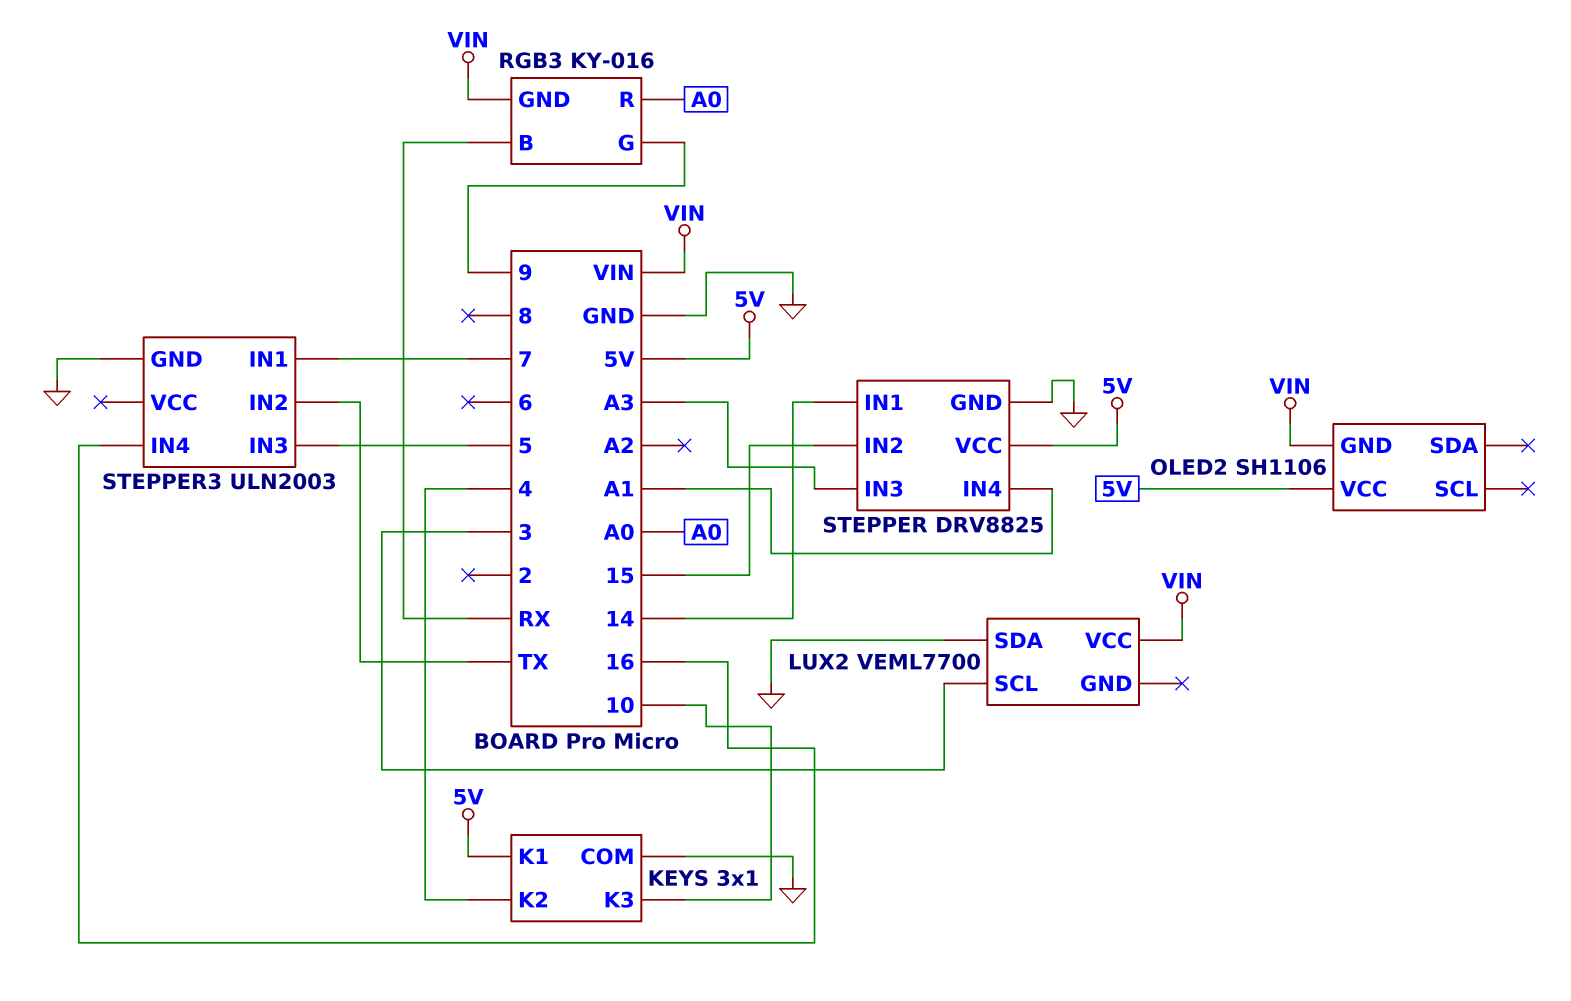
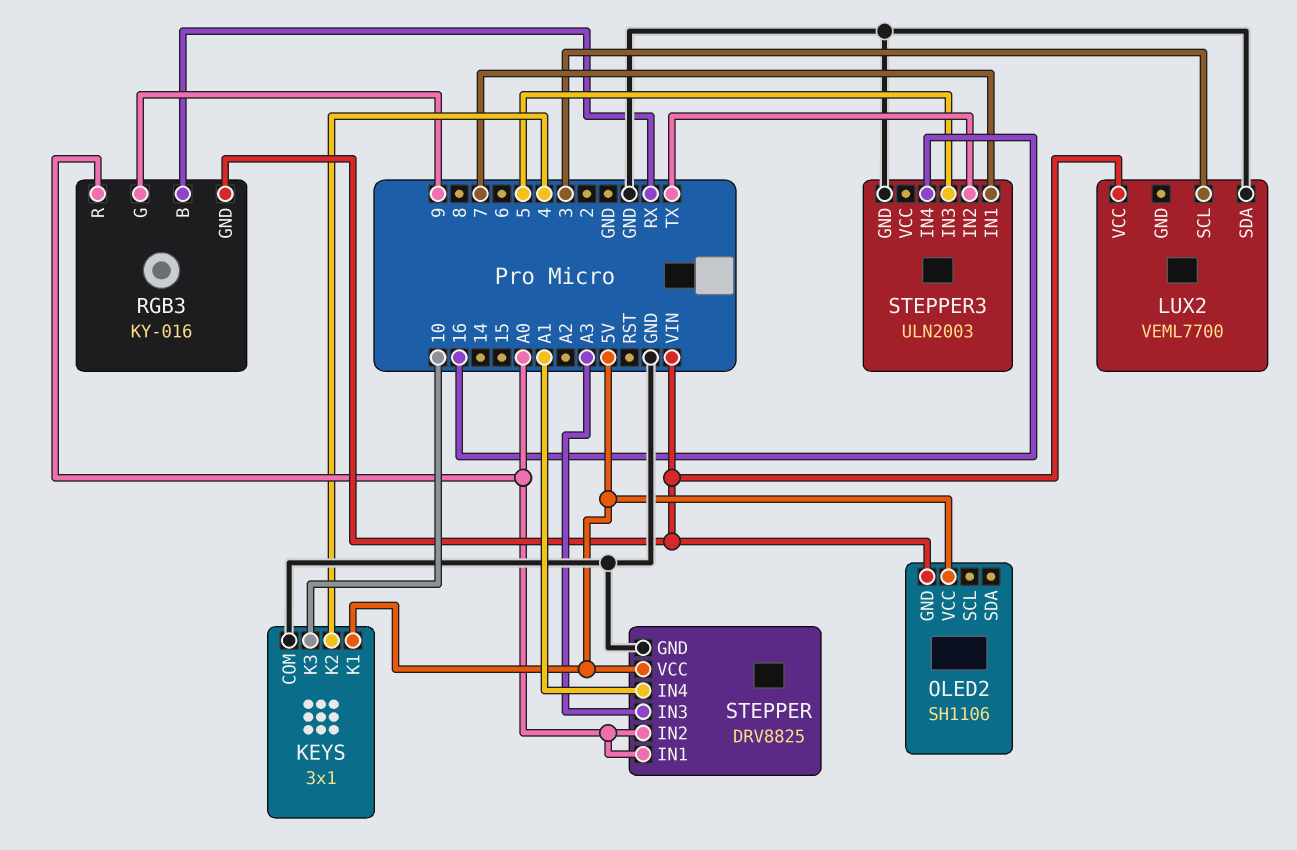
STEPPER pin IN1: 14 -> A0
STEPPER pin IN2: 15 -> A0

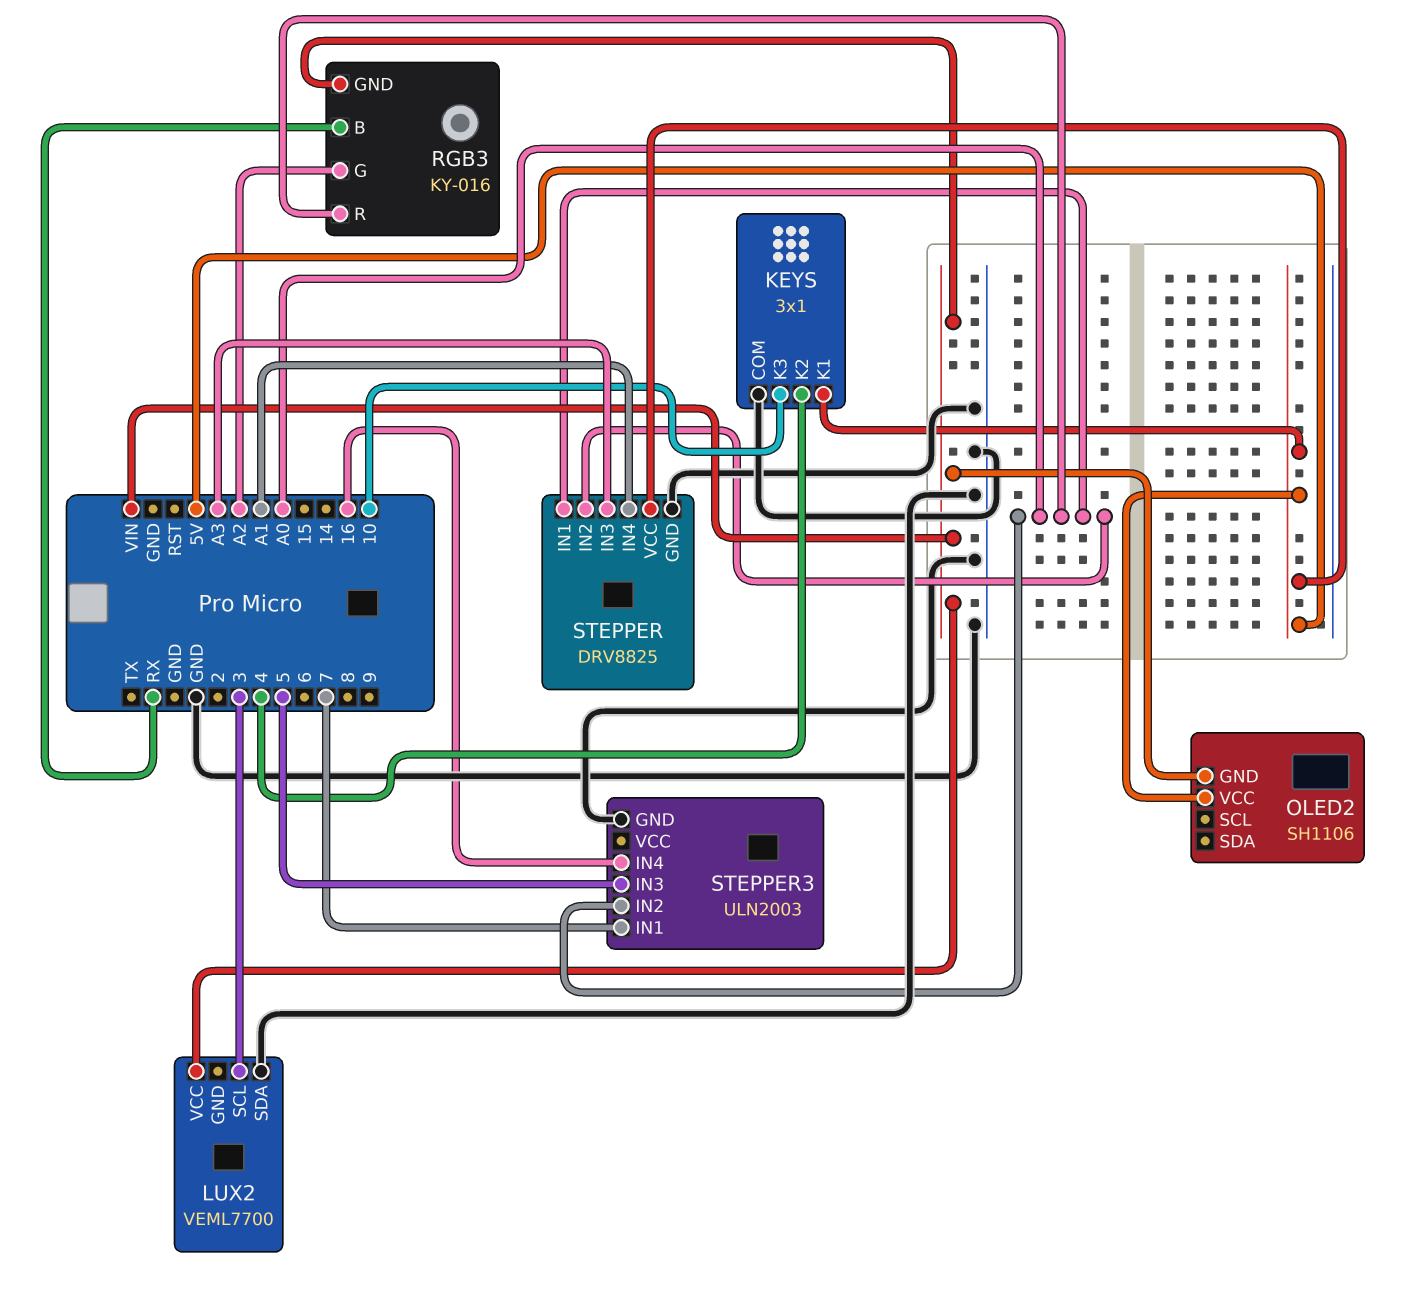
RGB3 pin G: 9 -> A2
STEPPER3 pin IN2: TX -> A0

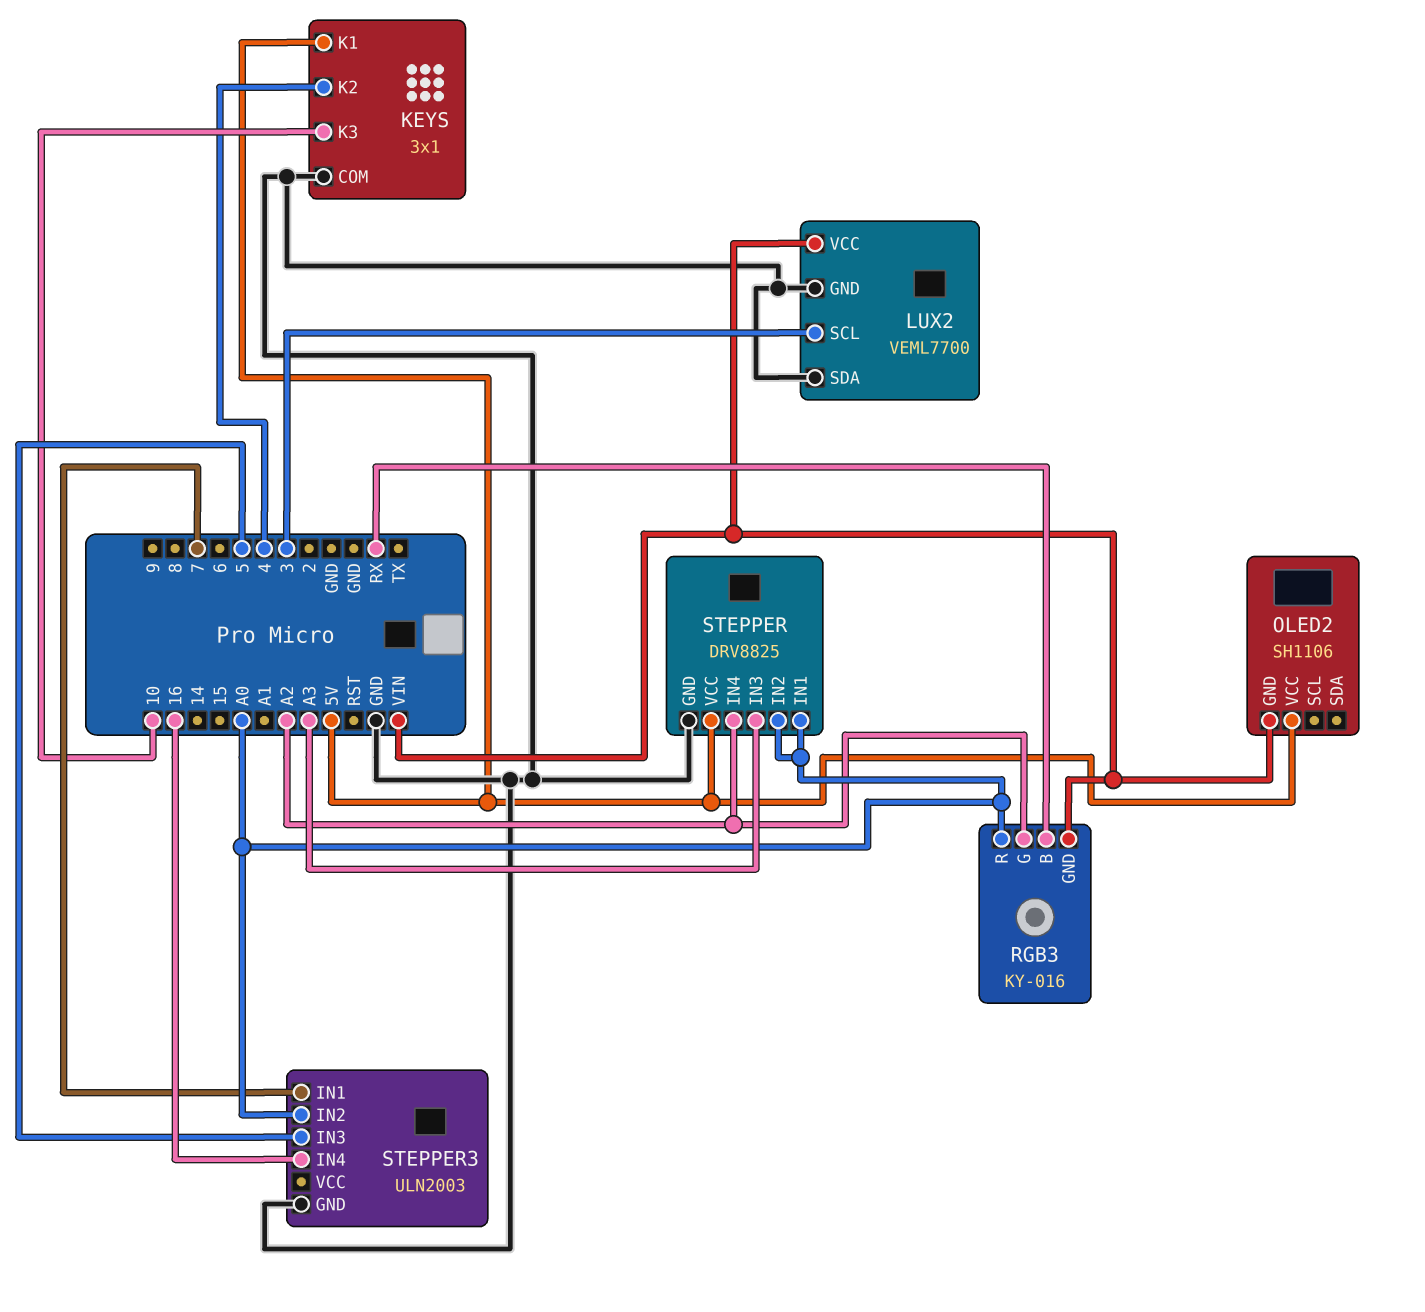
LUX2 pin GND: none -> GND
STEPPER pin IN4: A1 -> A2

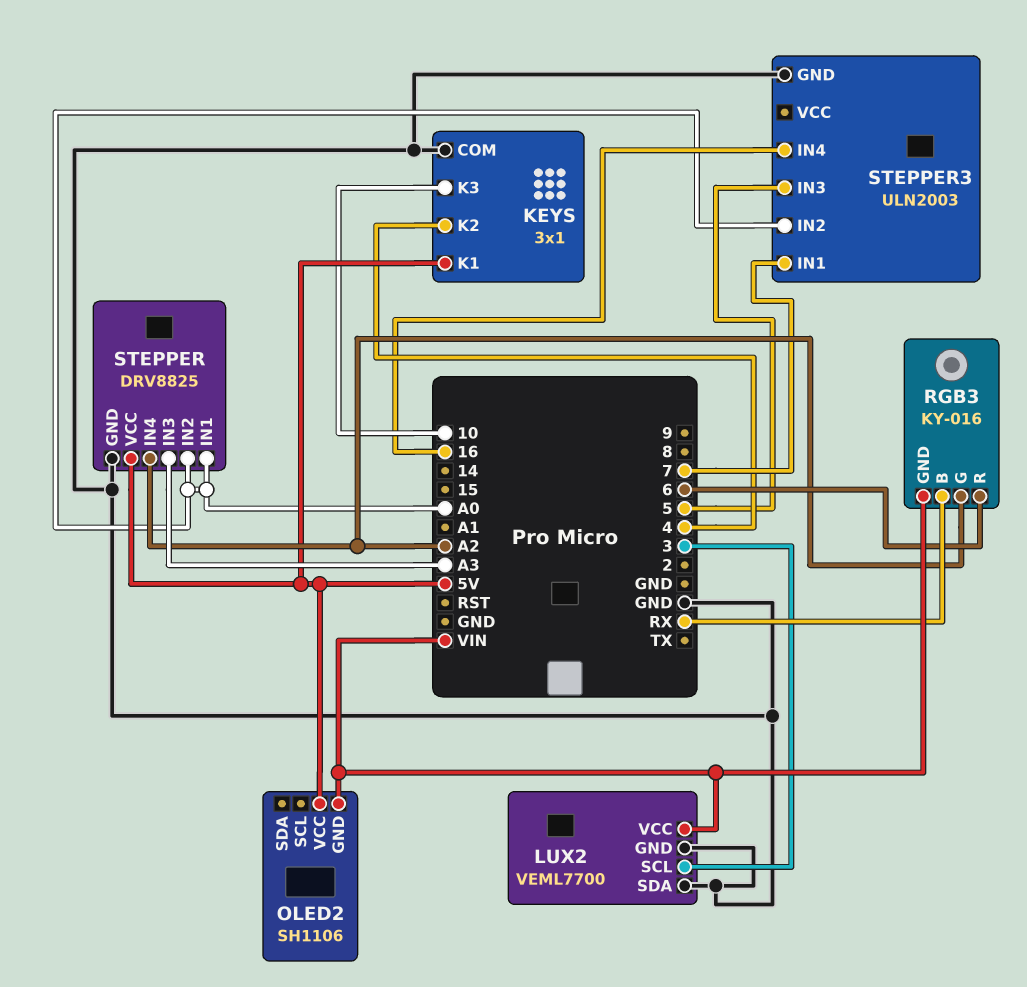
RGB3 pin R: A0 -> 6

